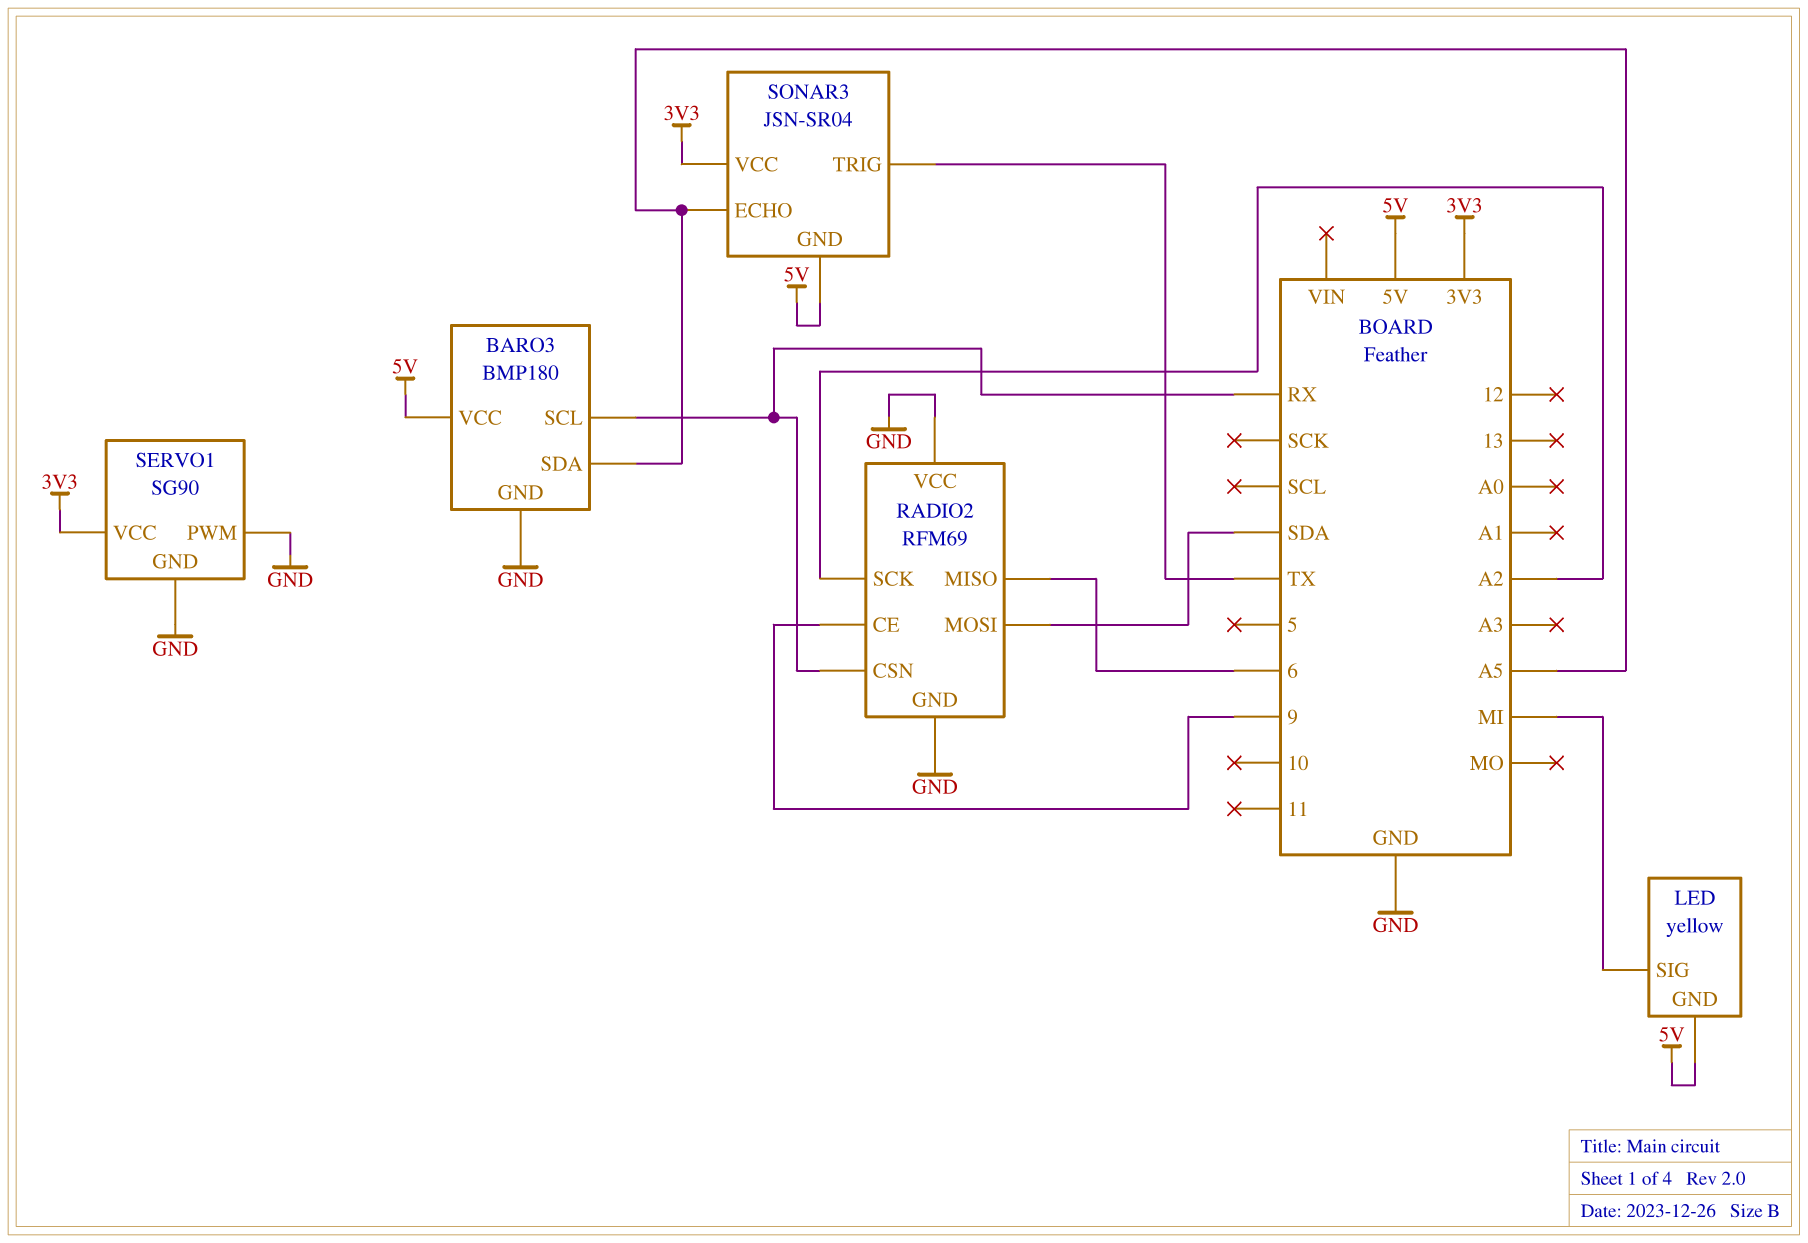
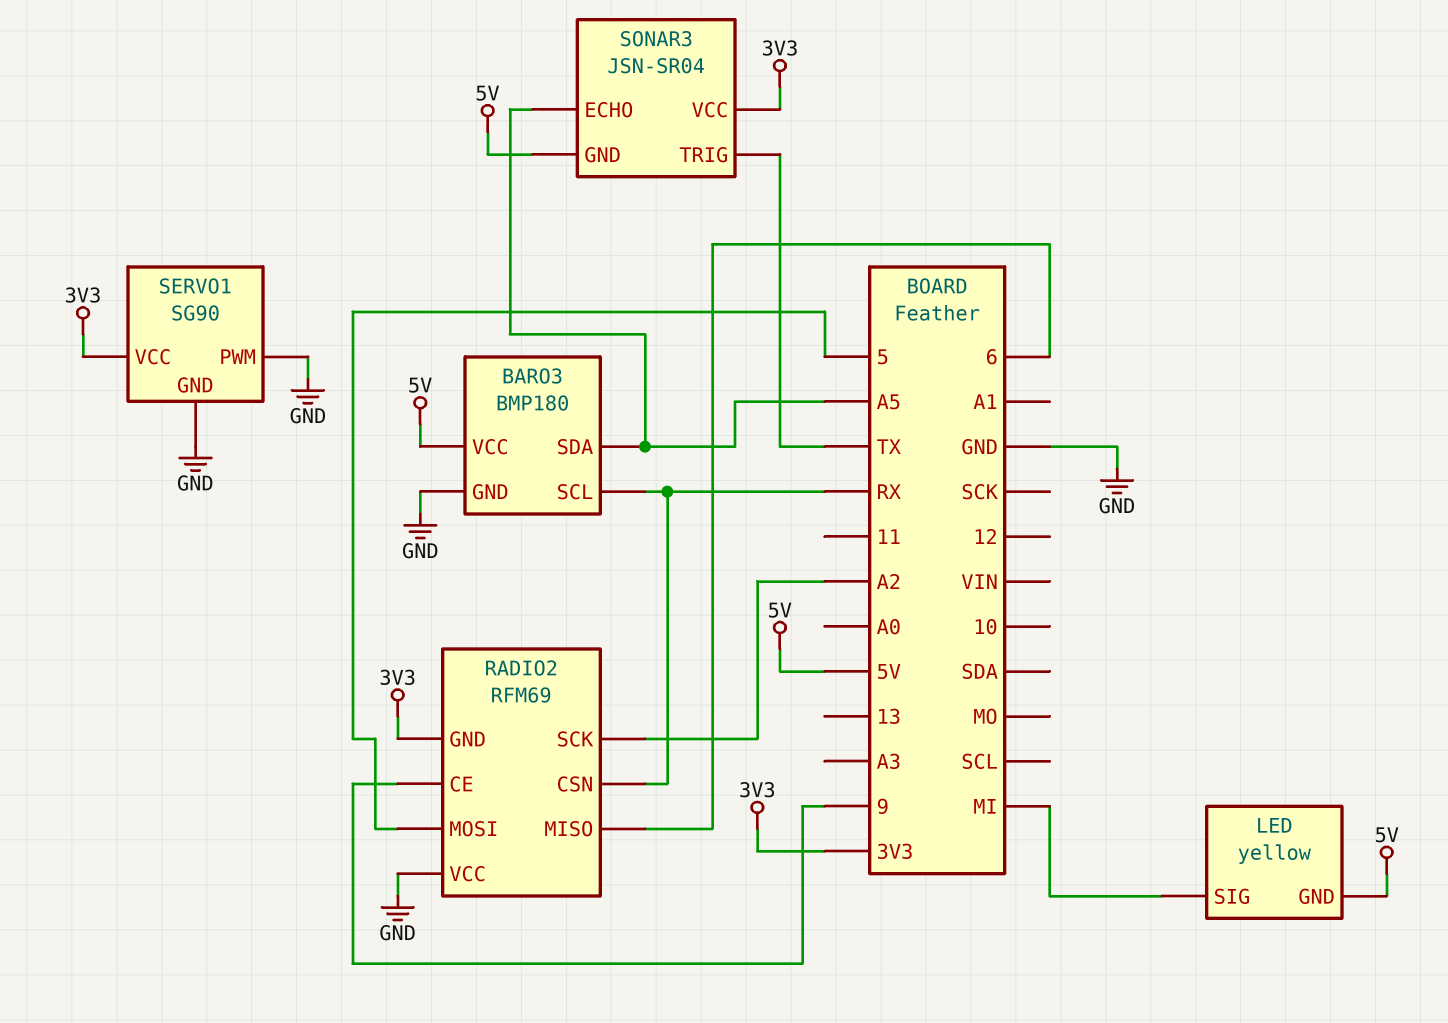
RADIO2 pin GND: GND -> 3V3
RADIO2 pin MOSI: SDA -> 5

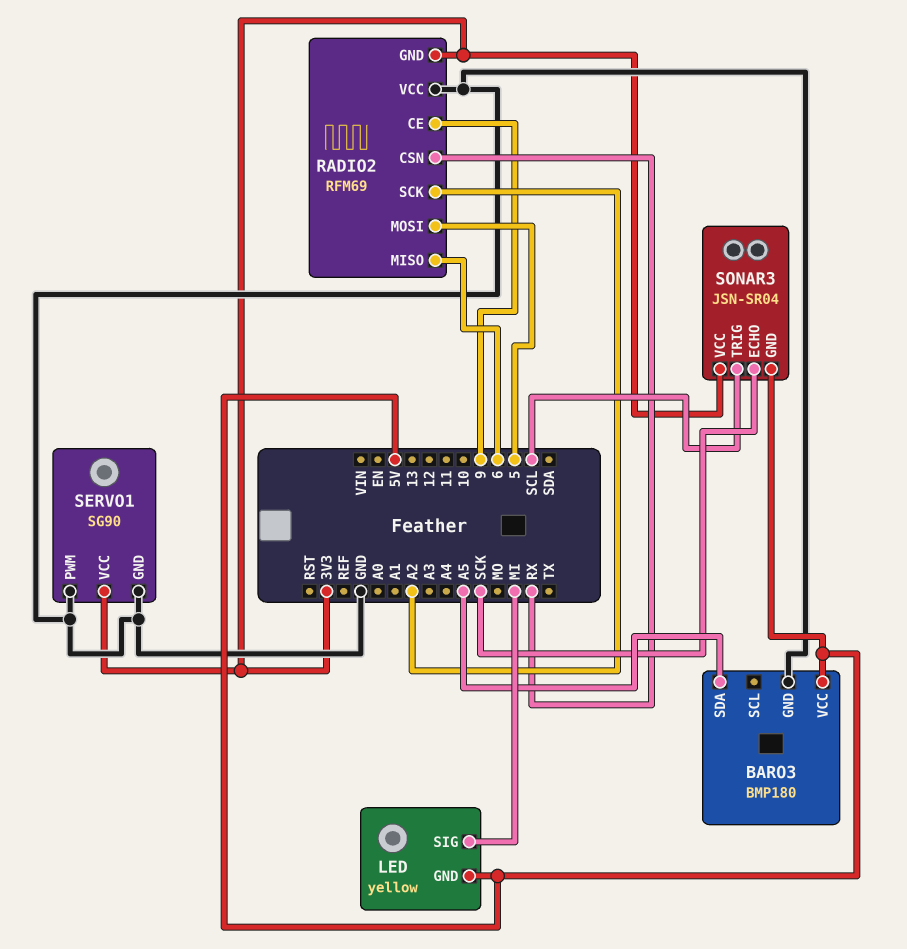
BARO3 pin SCL: RX -> none
SONAR3 pin ECHO: A5 -> SCK
SONAR3 pin TRIG: TX -> SCL

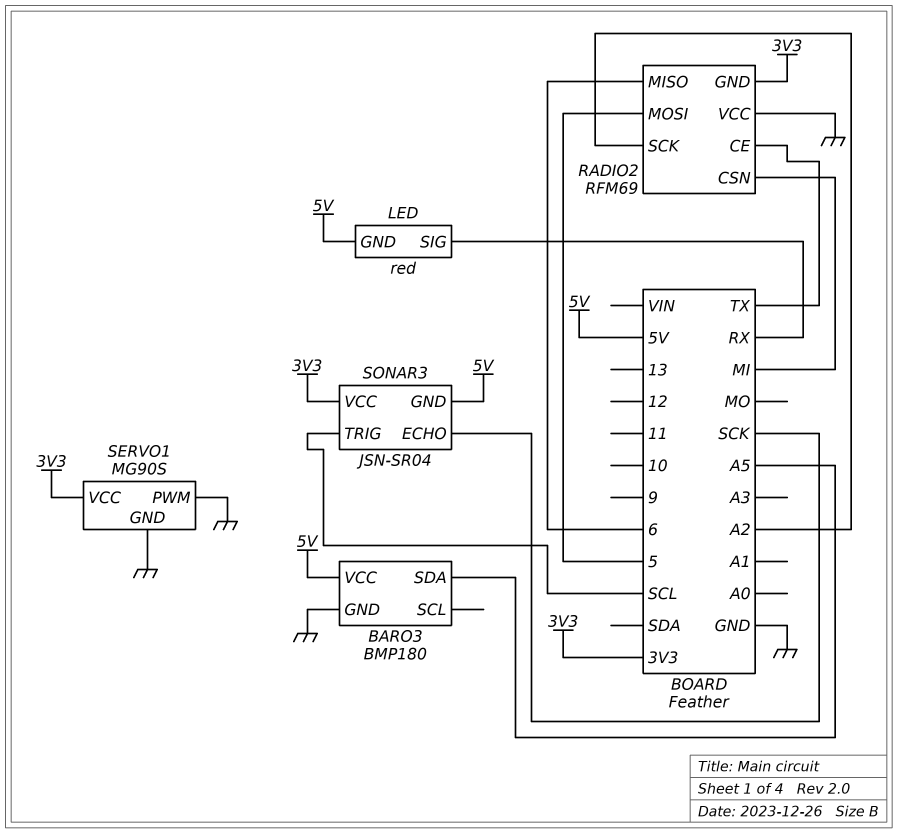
LED: yellow -> red
LED pin SIG: MI -> RX
RADIO2 pin CE: 9 -> TX
RADIO2 pin CSN: RX -> MI
SERVO1: SG90 -> MG90S

